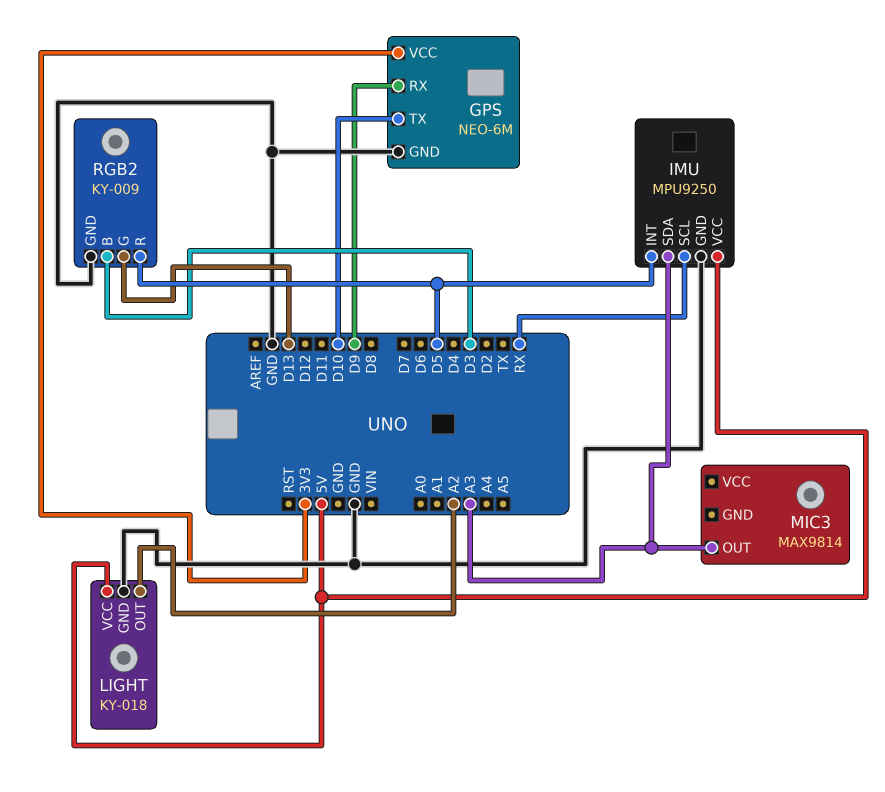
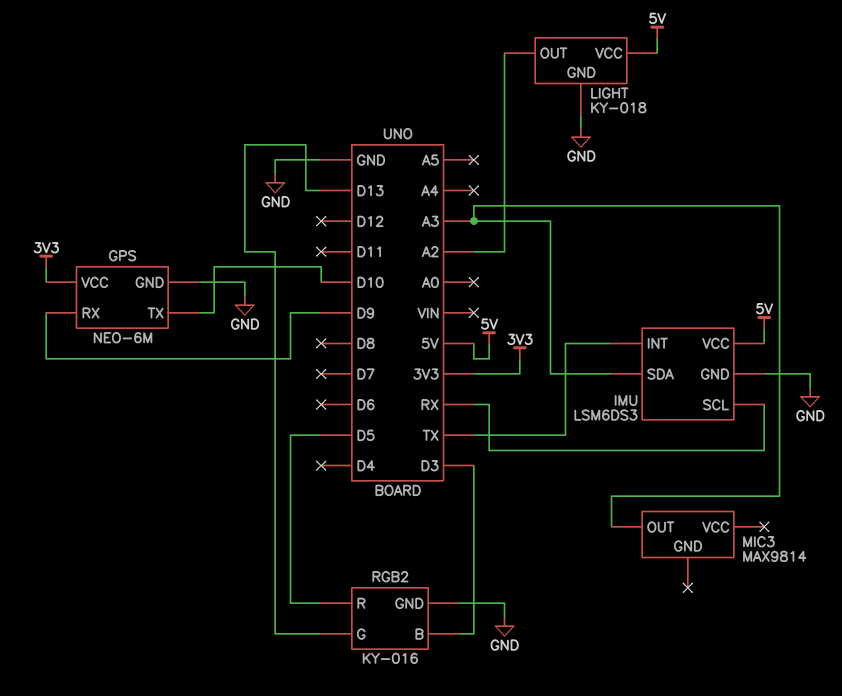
IMU: MPU9250 -> LSM6DS3
IMU pin INT: D5 -> TX
RGB2: KY-009 -> KY-016

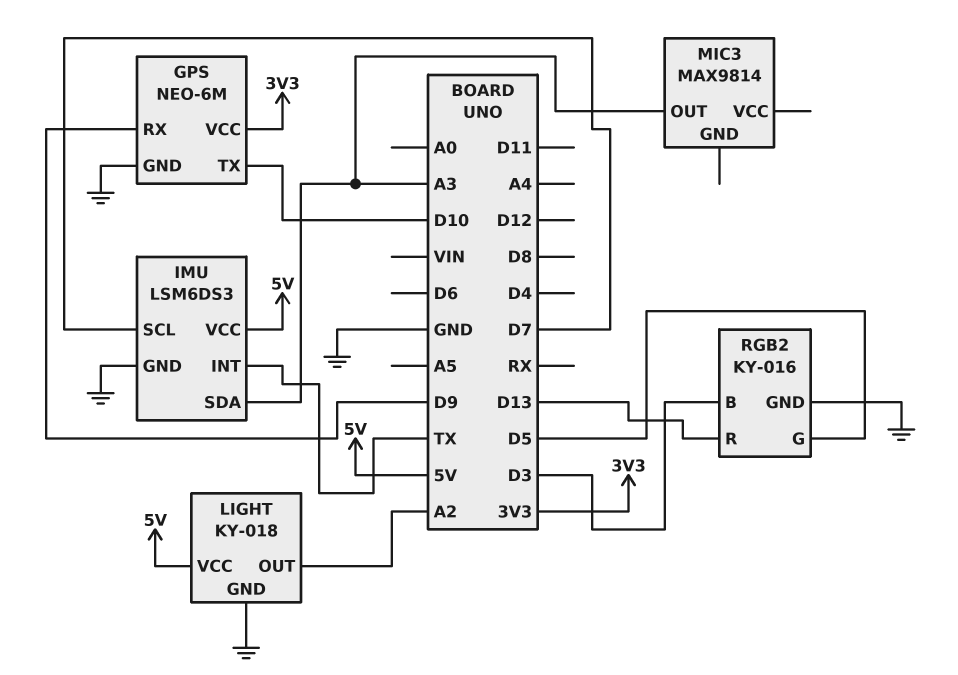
IMU pin SCL: RX -> D7
RGB2 pin G: D13 -> D5
RGB2 pin R: D5 -> D13

